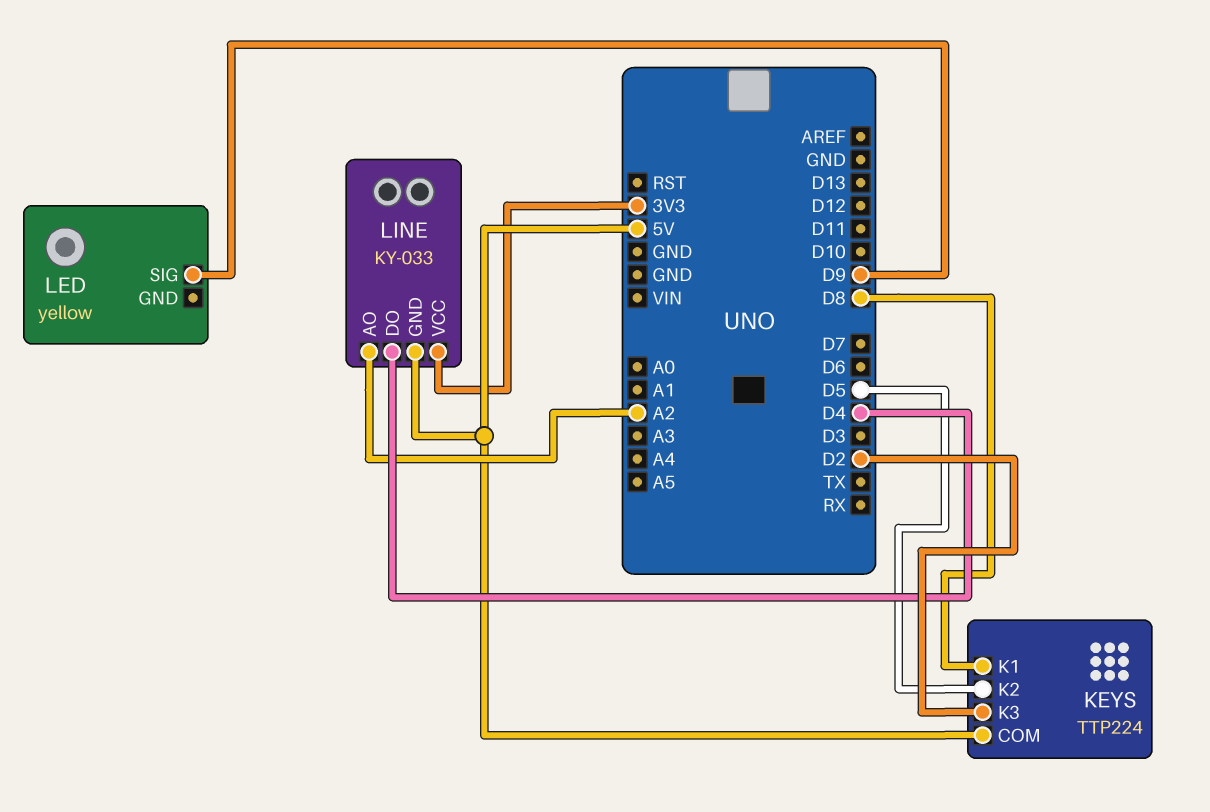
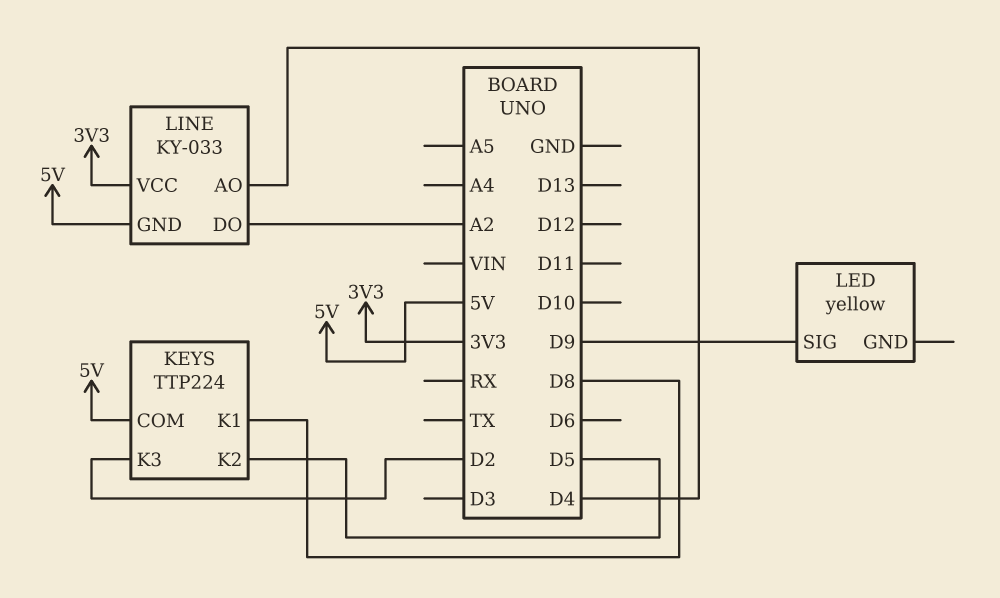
LINE pin AO: A2 -> D4
LINE pin DO: D4 -> A2

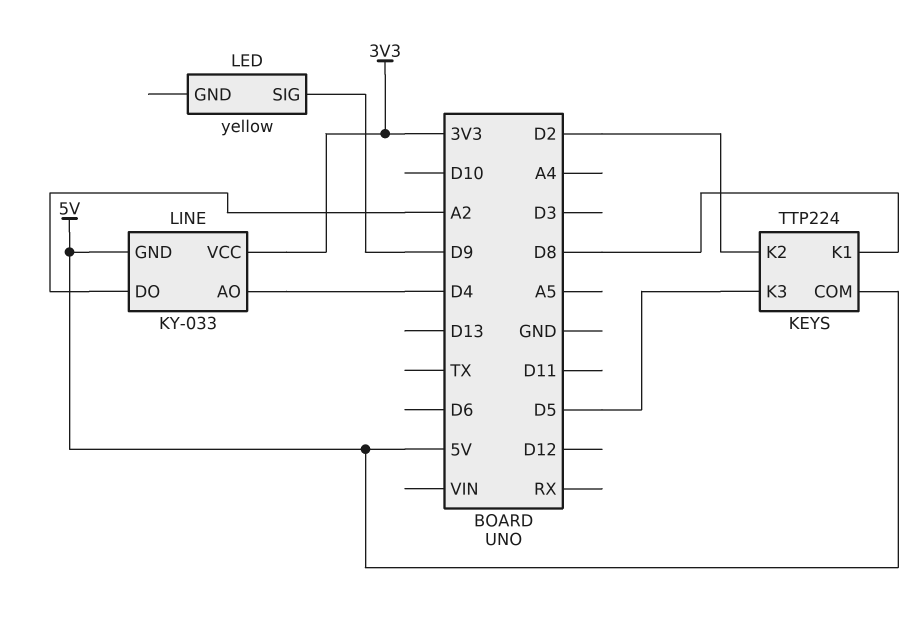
KEYS pin K2: D5 -> D2
KEYS pin K3: D2 -> D5

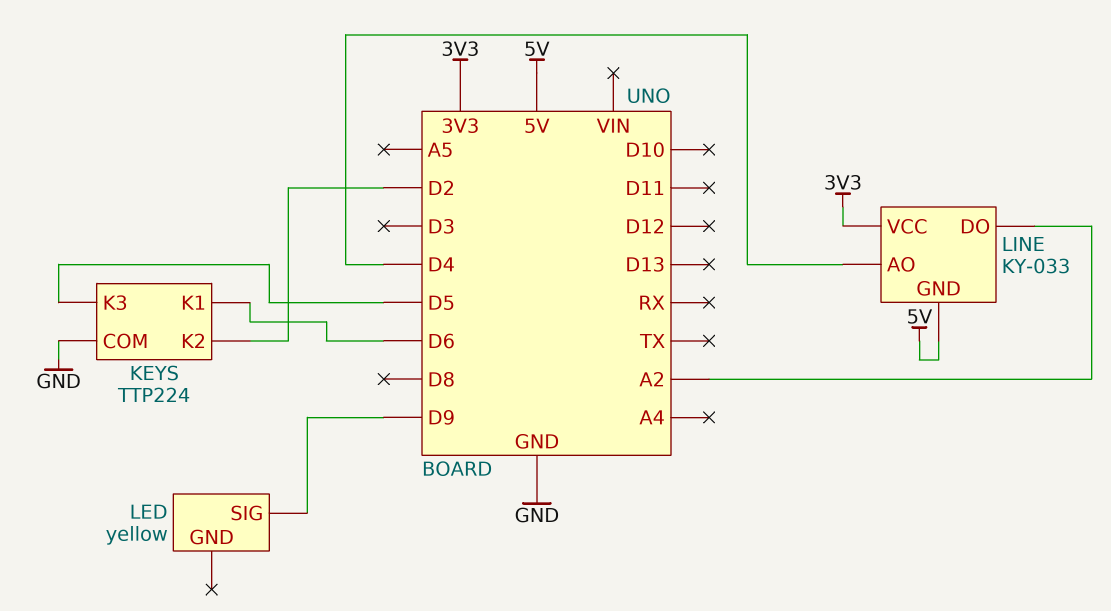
KEYS pin COM: 5V -> GND
KEYS pin K1: D8 -> D6

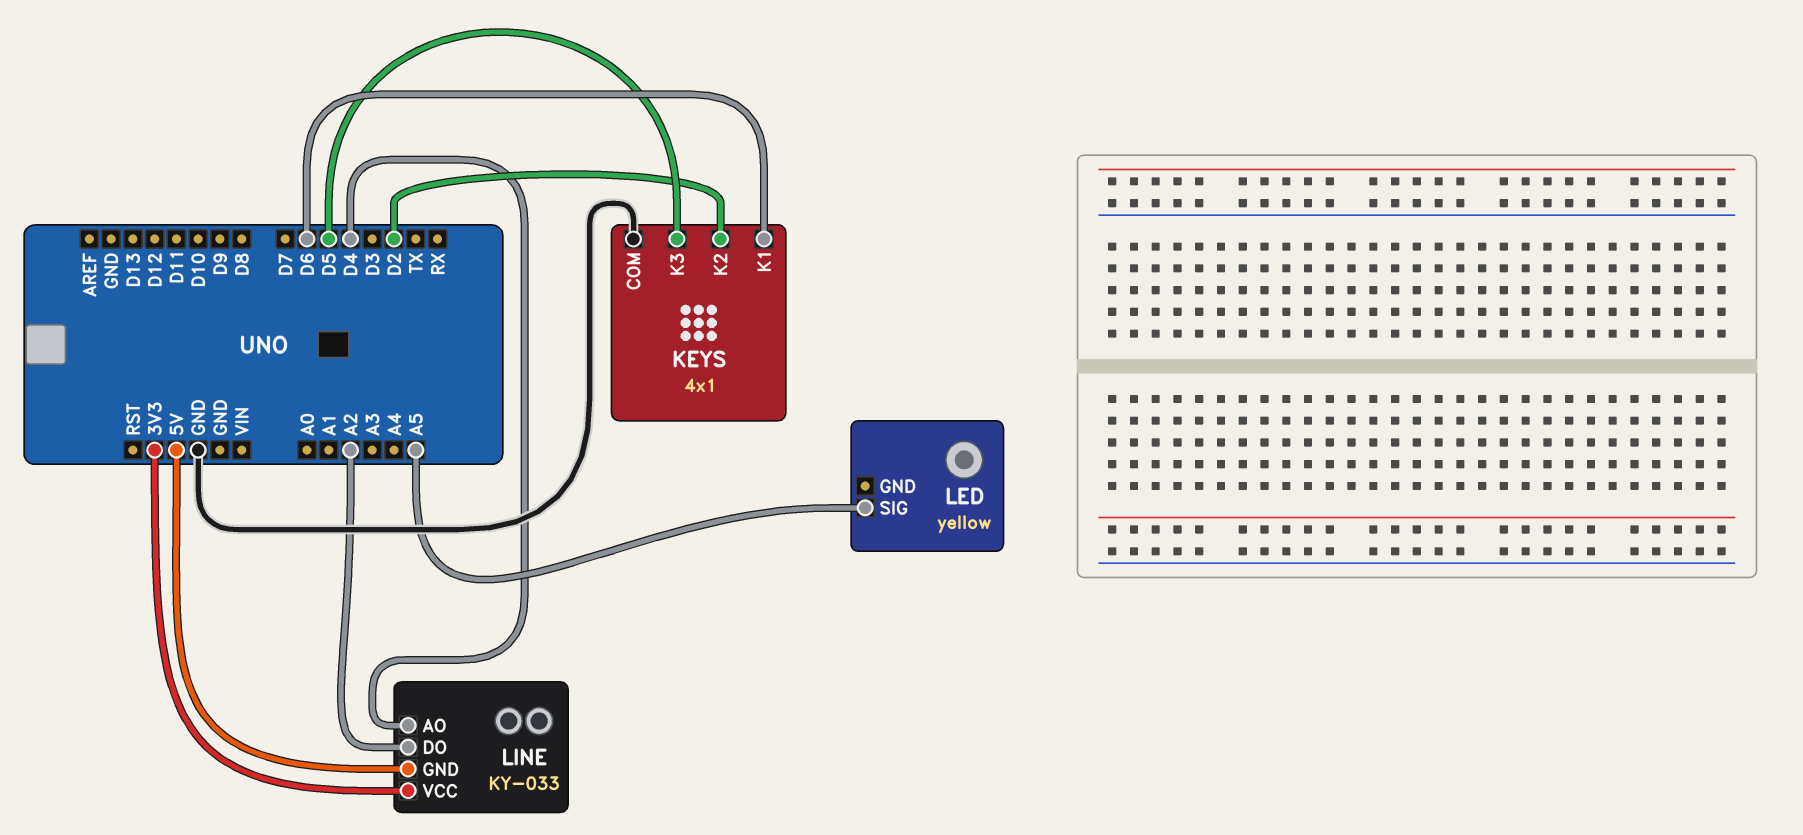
KEYS: TTP224 -> 4x1
LED pin SIG: D9 -> A5

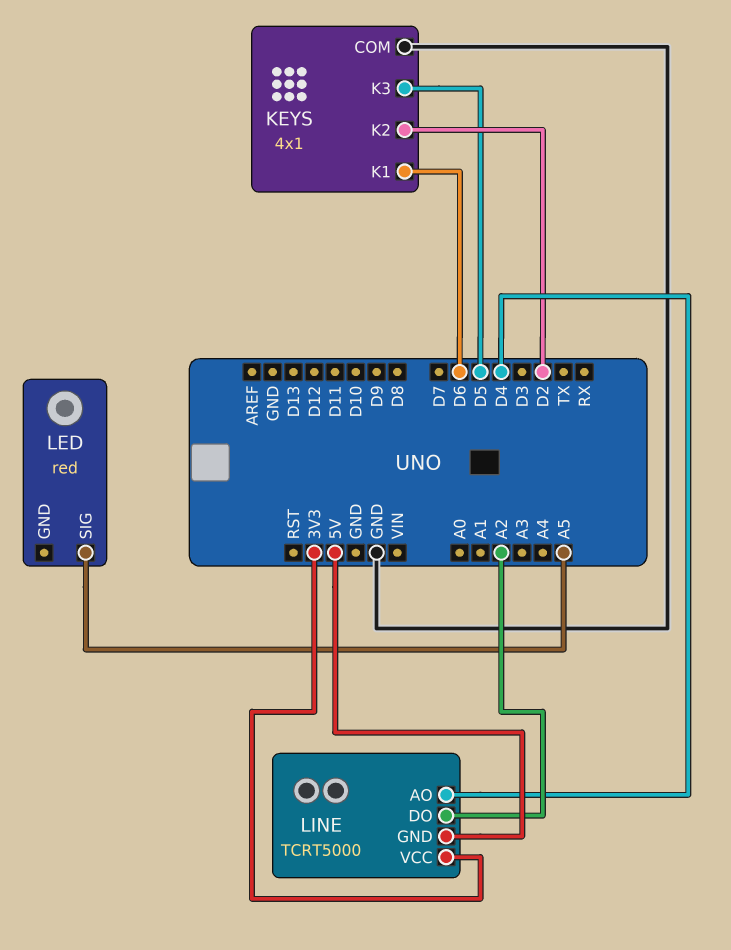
LED: yellow -> red
LINE: KY-033 -> TCRT5000

